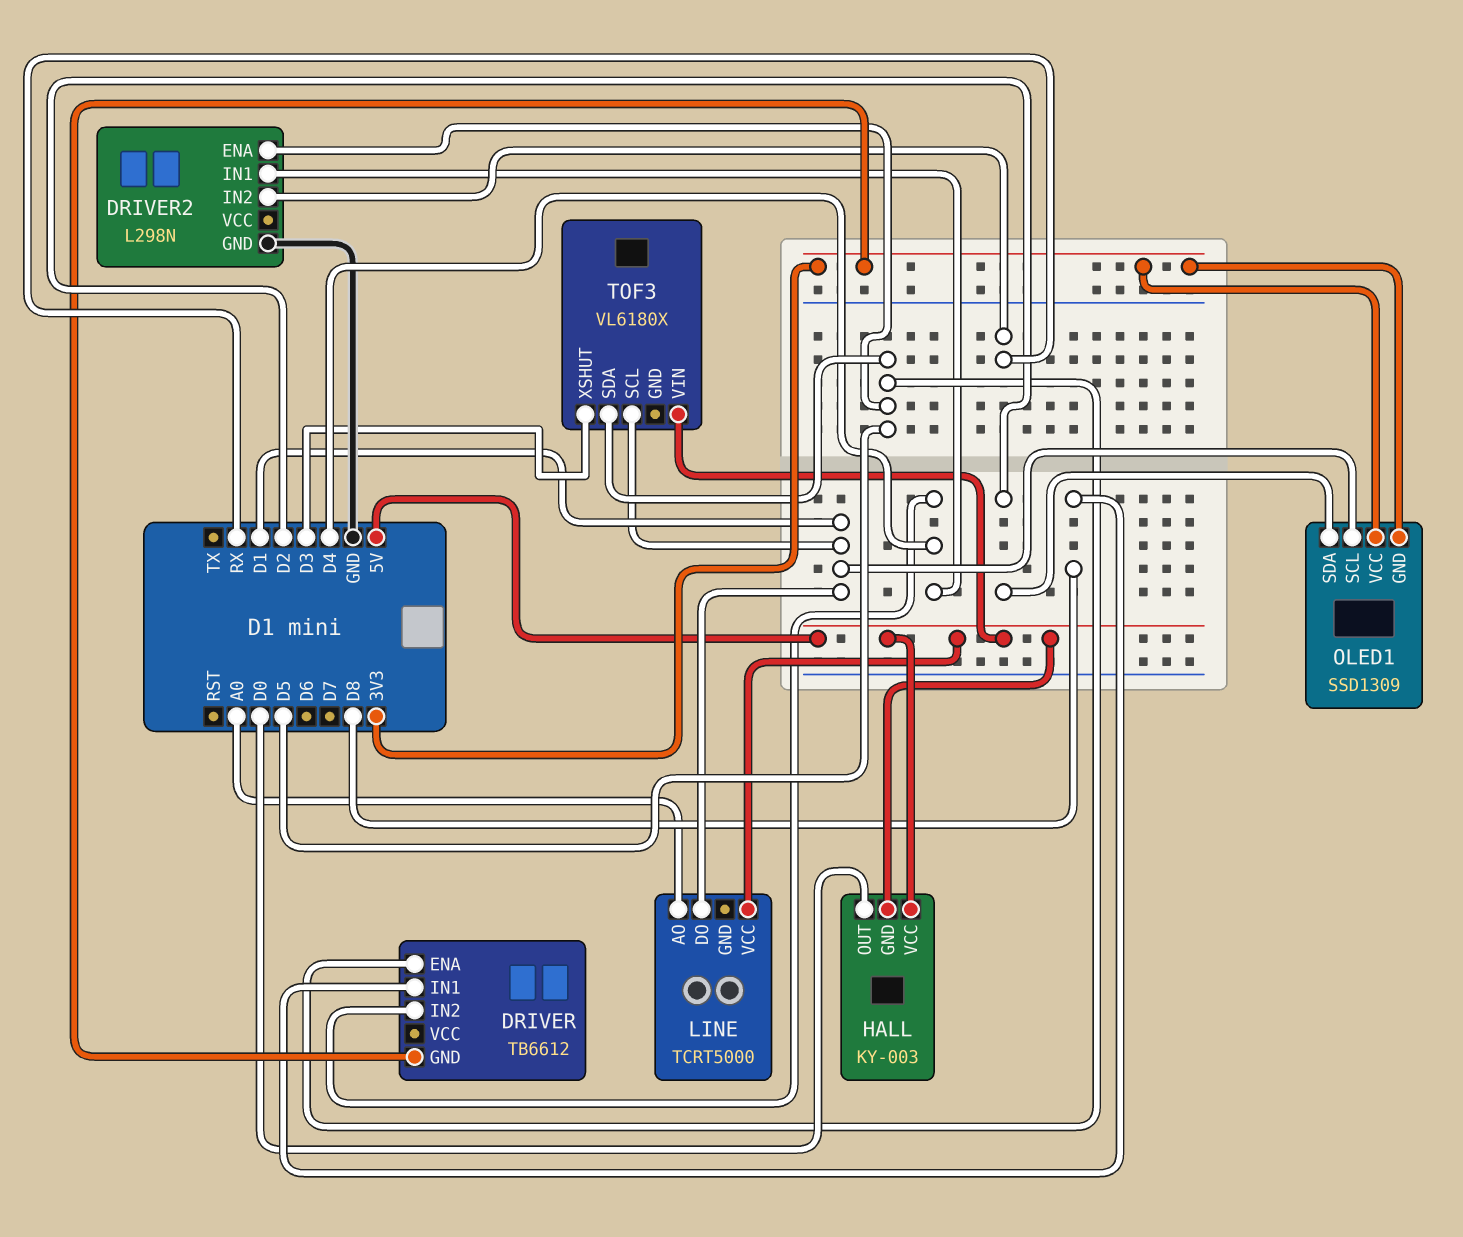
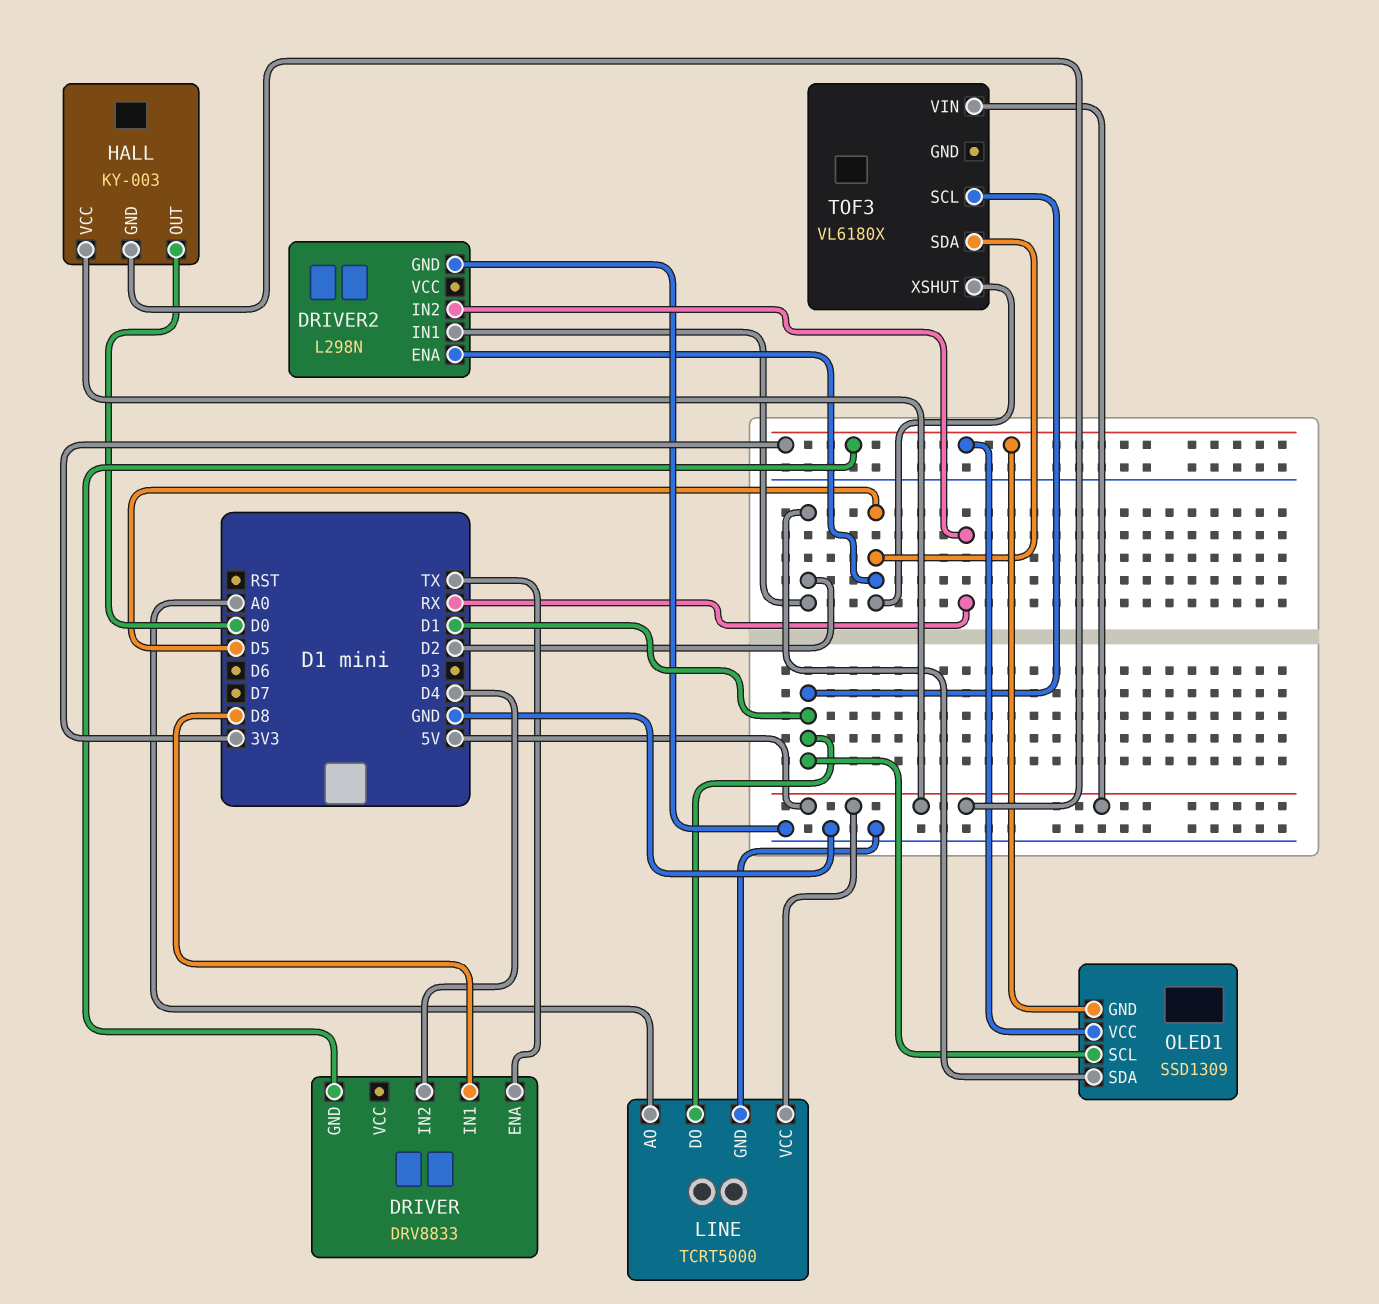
DRIVER: TB6612 -> DRV8833
DRIVER pin ENA: D5 -> TX
DRIVER2 pin IN1: D4 -> D2
LINE pin GND: none -> GND
TOF3 pin XSHUT: D3 -> D5

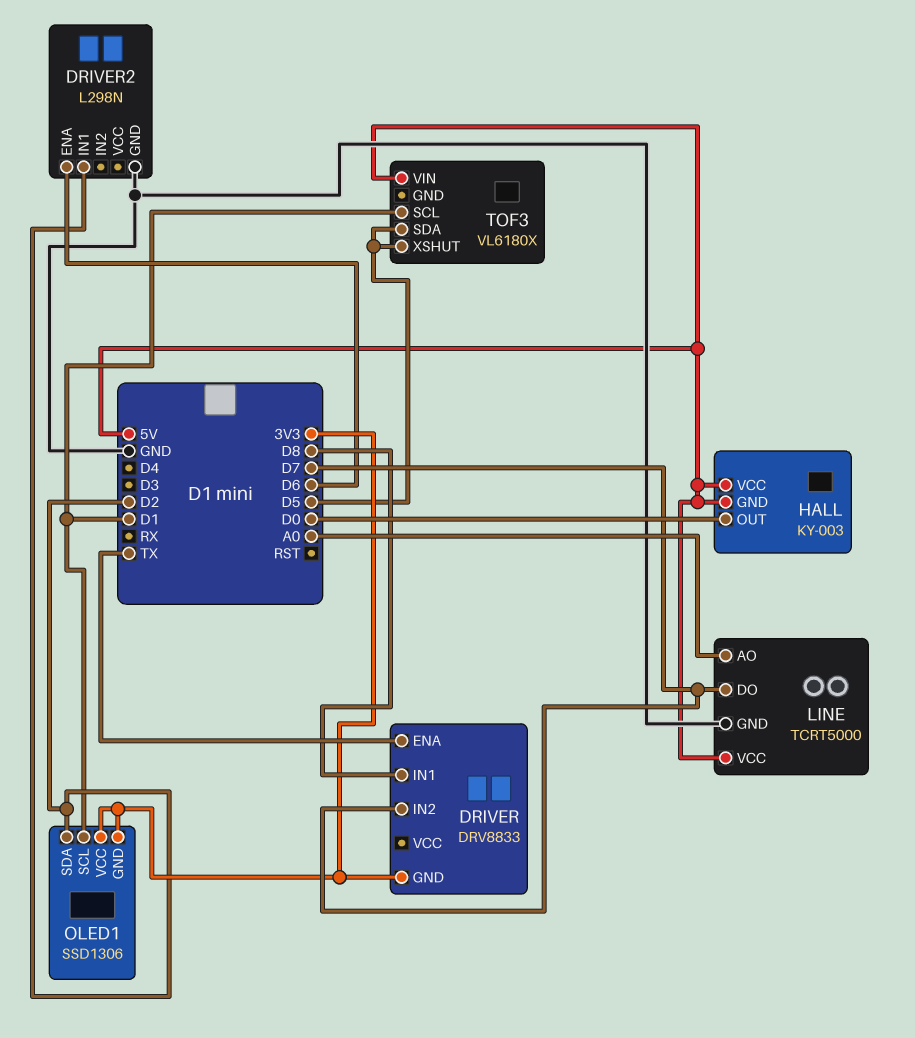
DRIVER pin IN2: D4 -> D7
DRIVER2 pin ENA: D5 -> D6
DRIVER2 pin IN2: RX -> none
LINE pin DO: D1 -> D7
OLED1: SSD1309 -> SSD1306

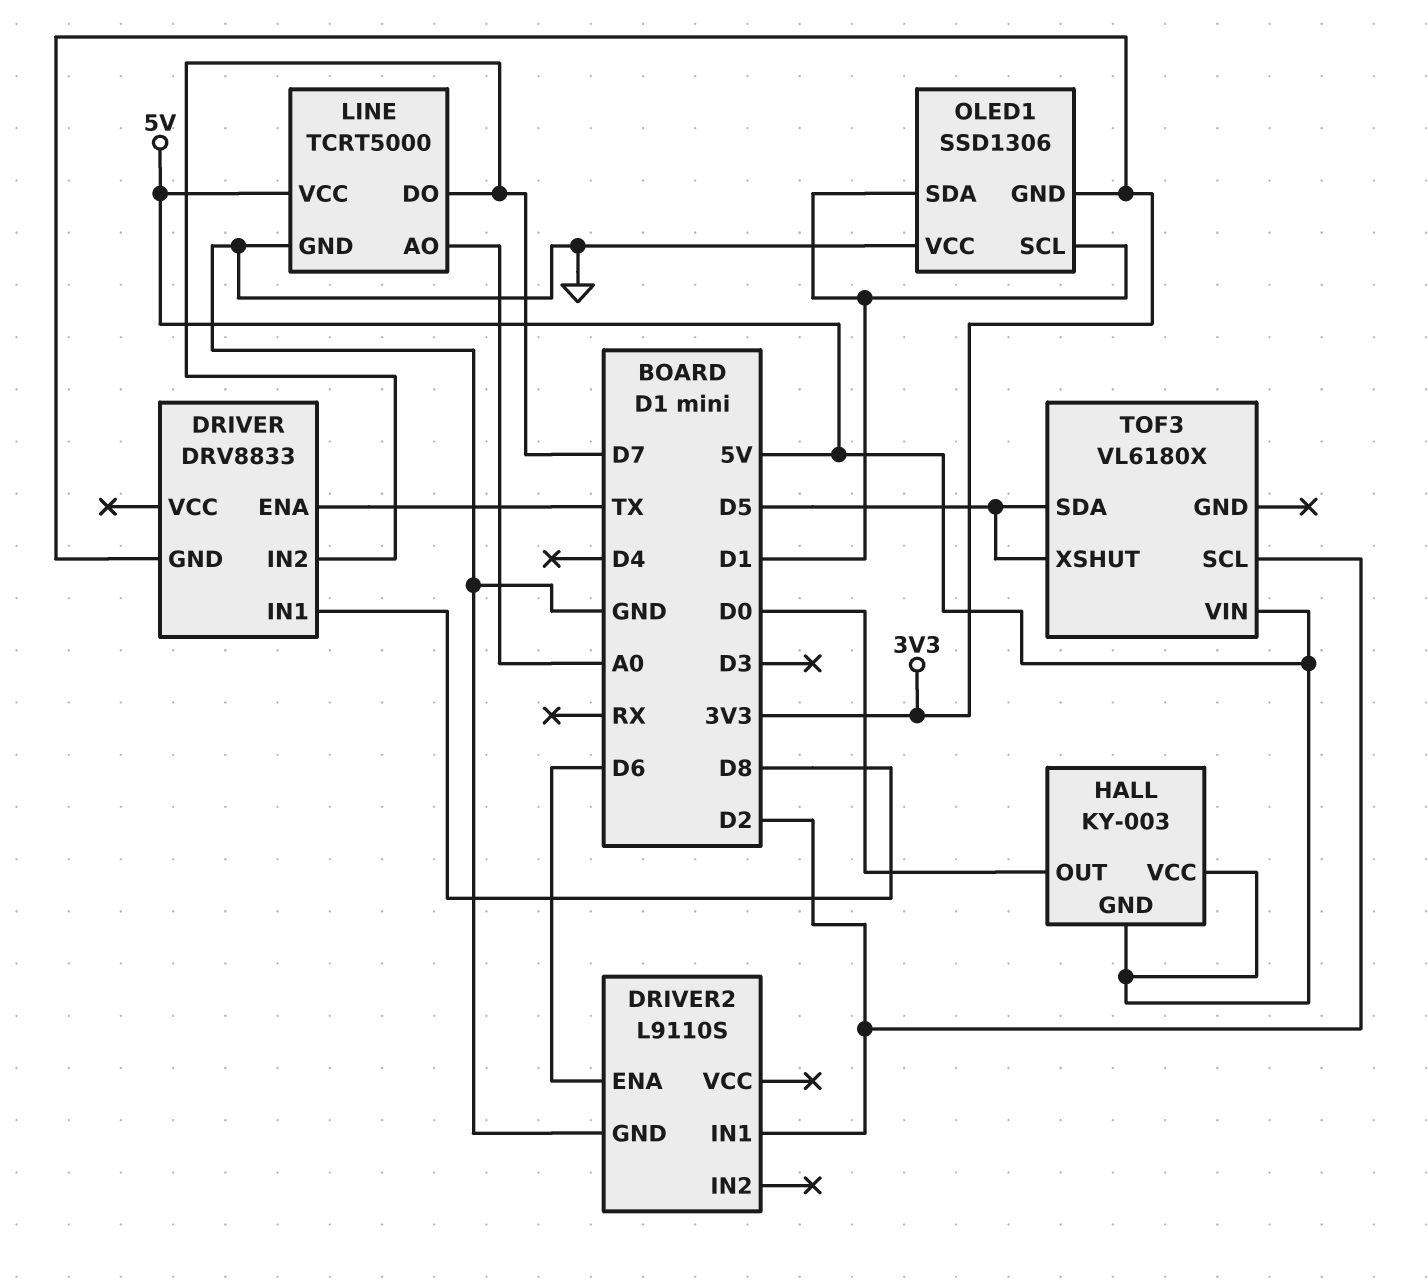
DRIVER2: L298N -> L9110S
OLED1 pin SDA: D2 -> D1
OLED1 pin VCC: 3V3 -> GND
TOF3 pin SCL: D1 -> D2

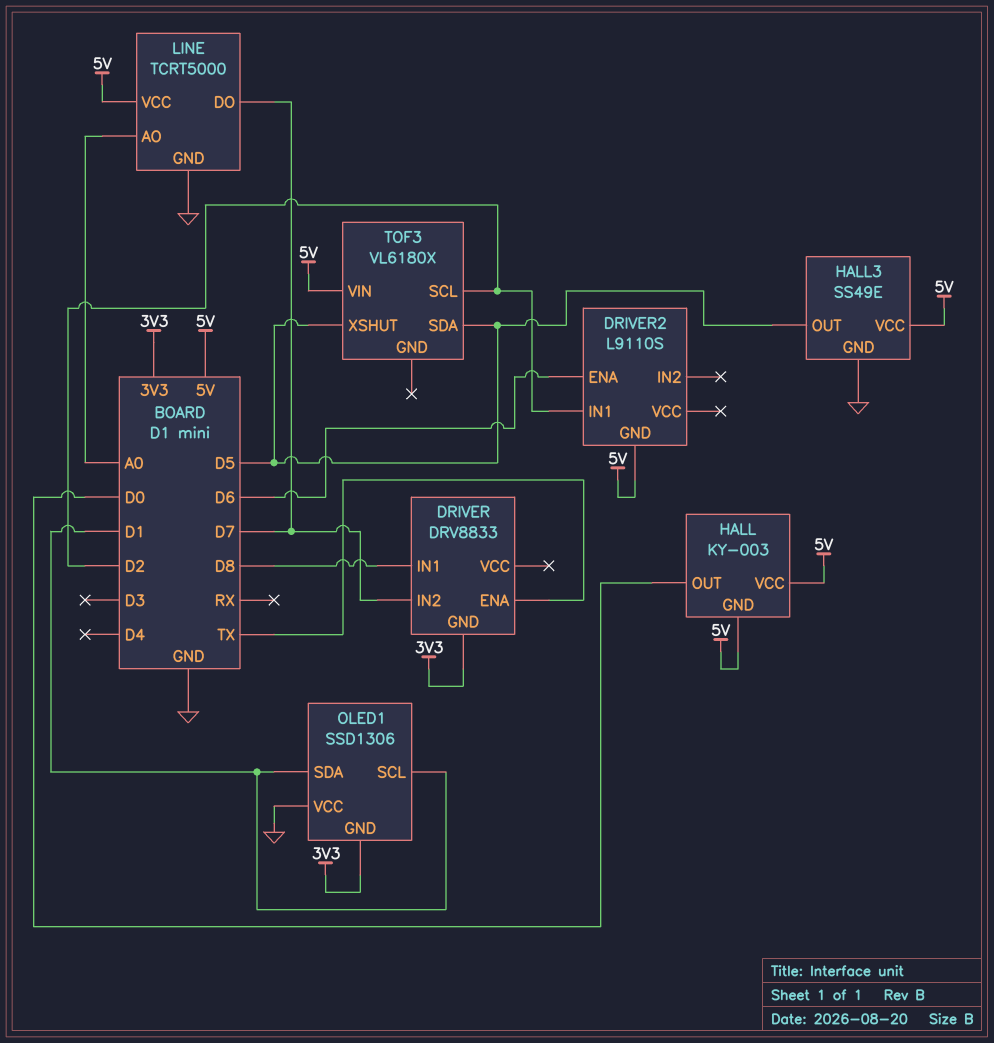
DRIVER2 pin GND: GND -> 5V
HALL3: none -> SS49E
HALL3 pin GND: none -> GND
HALL3 pin OUT: none -> D5
HALL3 pin VCC: none -> 5V

